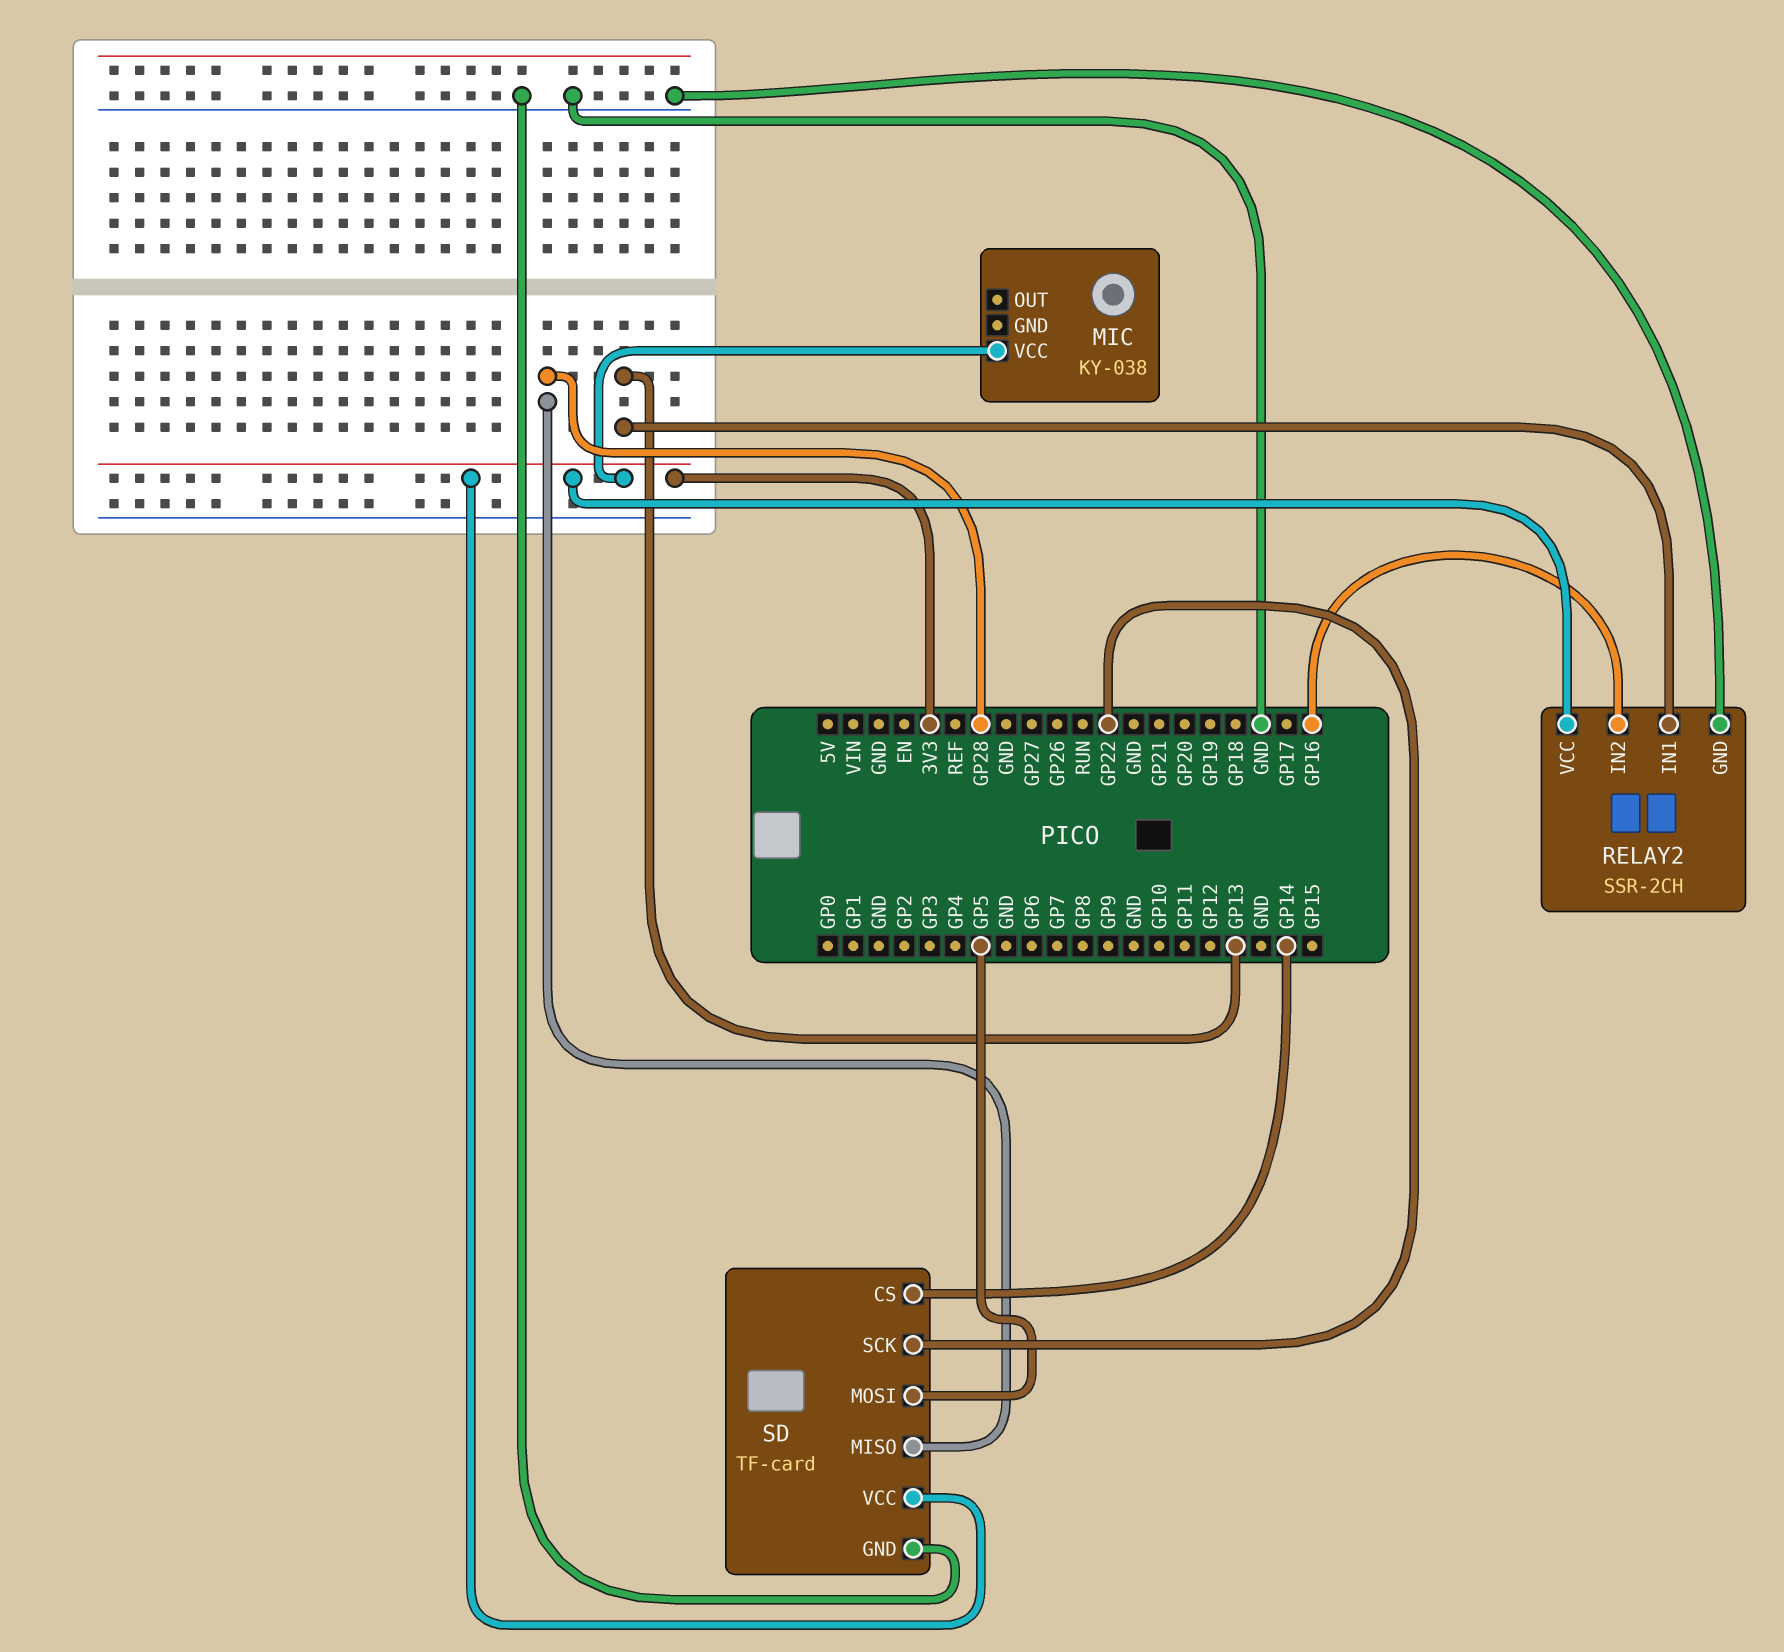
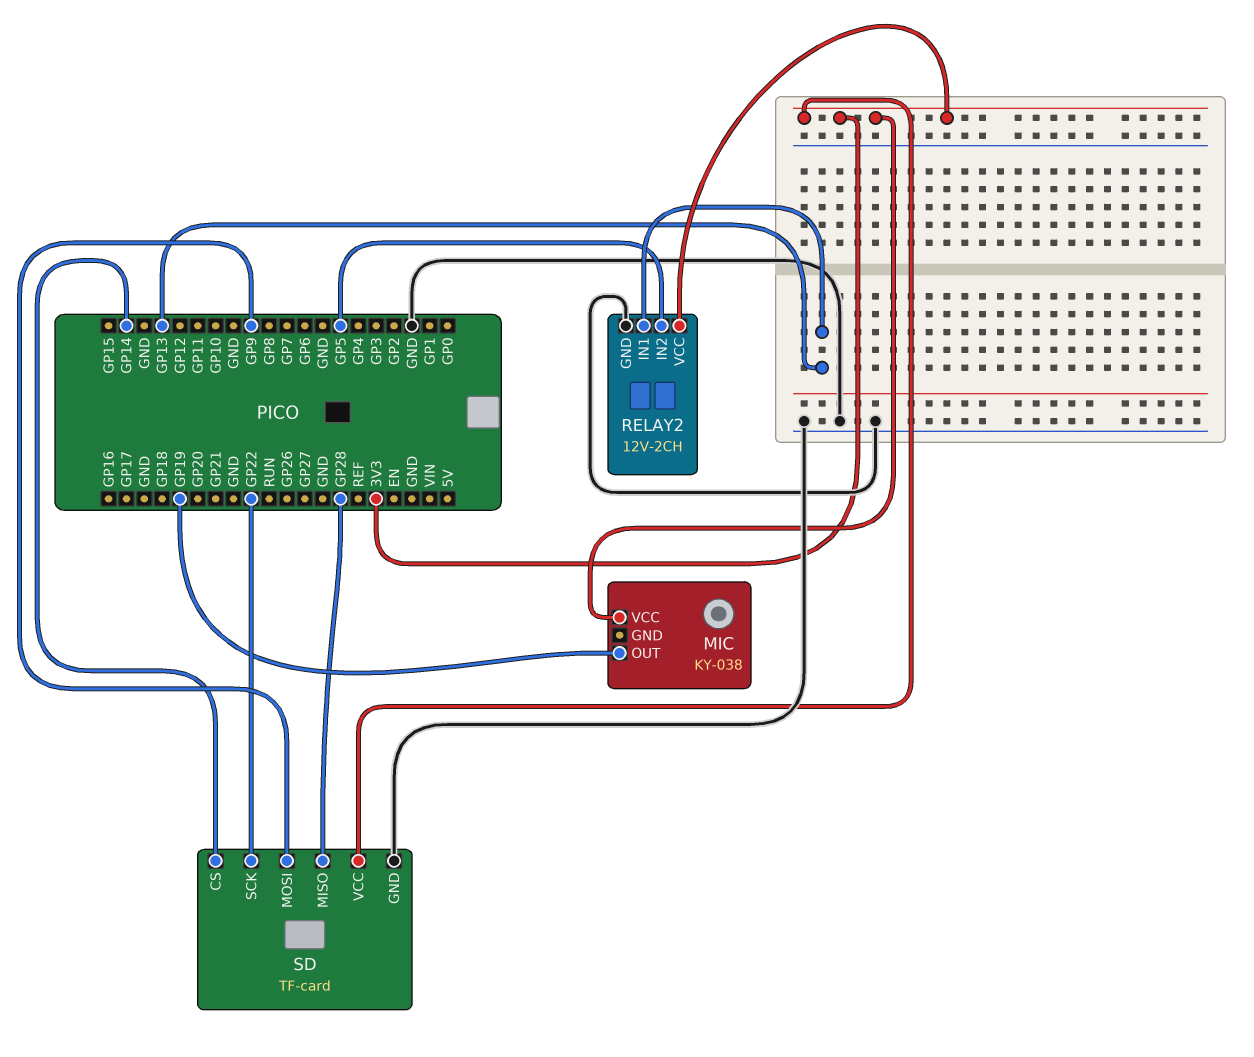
MIC pin OUT: none -> GP19
RELAY2: SSR-2CH -> 12V-2CH
RELAY2 pin IN2: GP16 -> GP5
SD pin MOSI: GP5 -> GP9

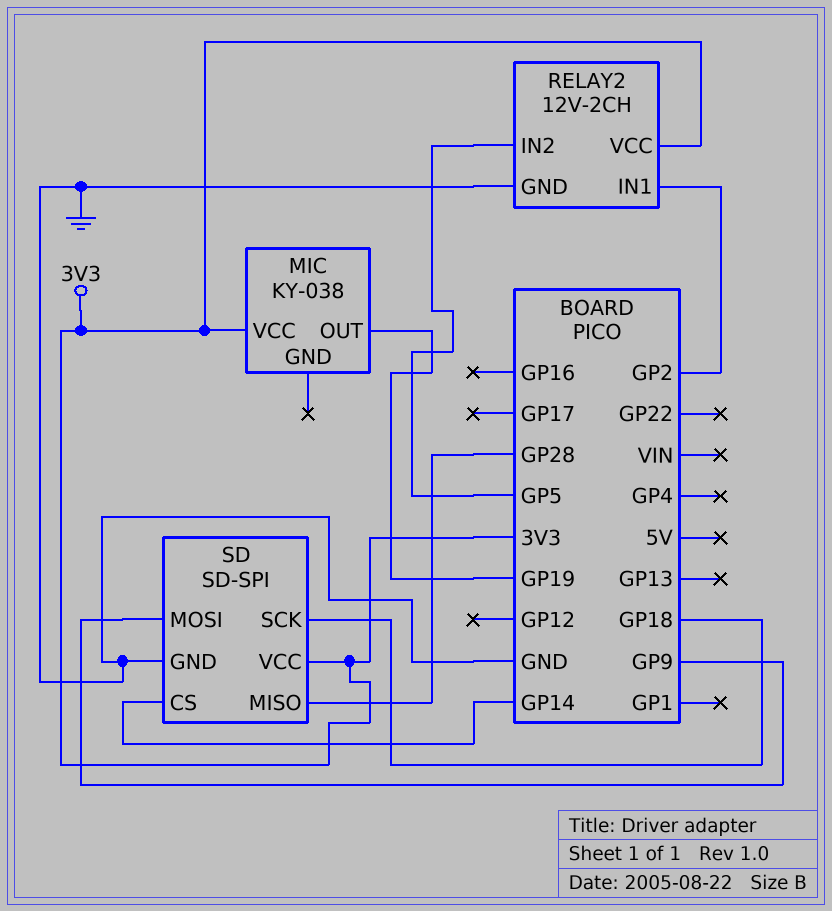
RELAY2 pin IN1: GP13 -> GP2
SD: TF-card -> SD-SPI
SD pin SCK: GP22 -> GP18

